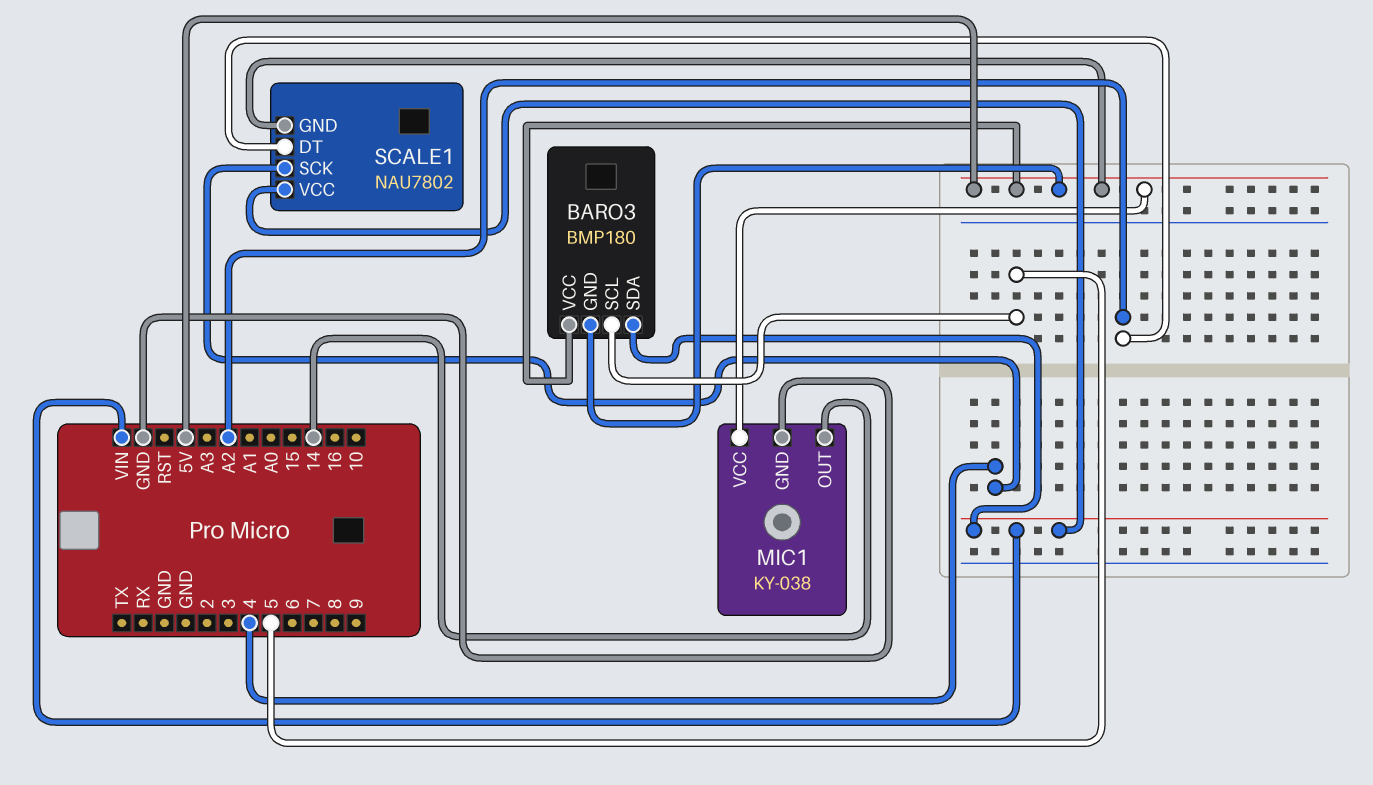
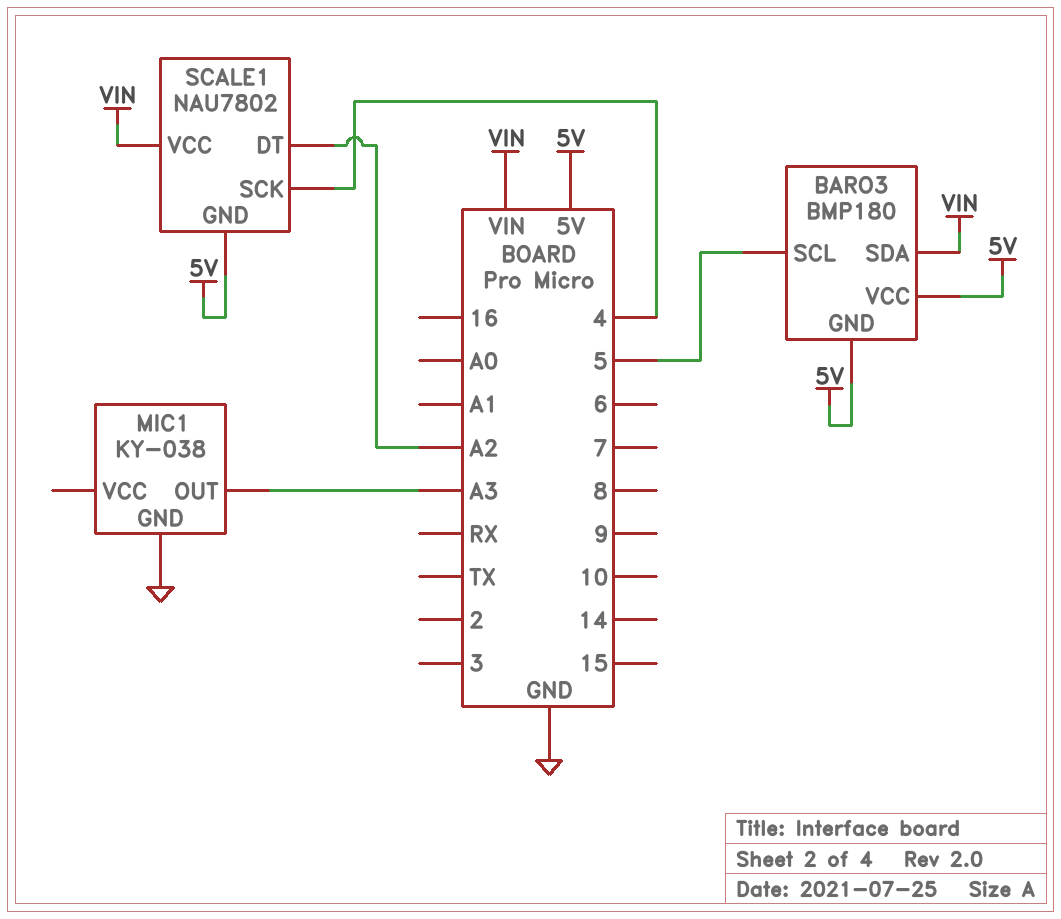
MIC1 pin OUT: 14 -> A3
MIC1 pin VCC: 5V -> none

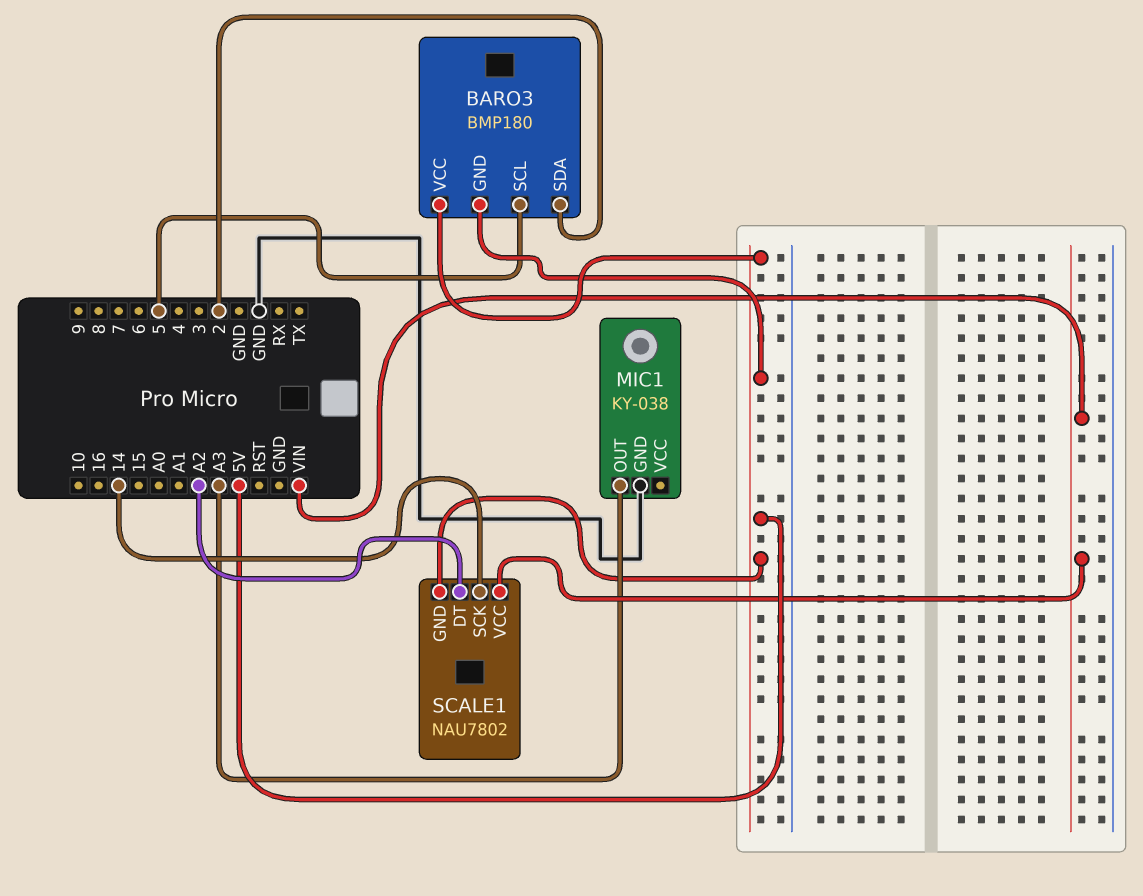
BARO3 pin SDA: VIN -> 2
SCALE1 pin SCK: 4 -> 14

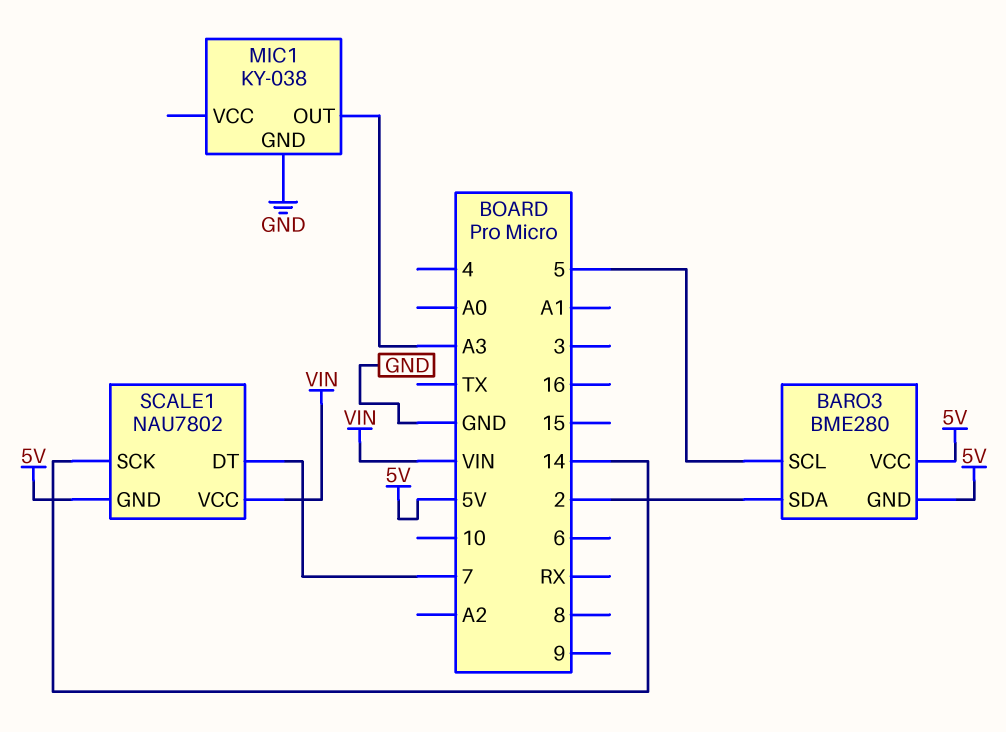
BARO3: BMP180 -> BME280
SCALE1 pin DT: A2 -> 7

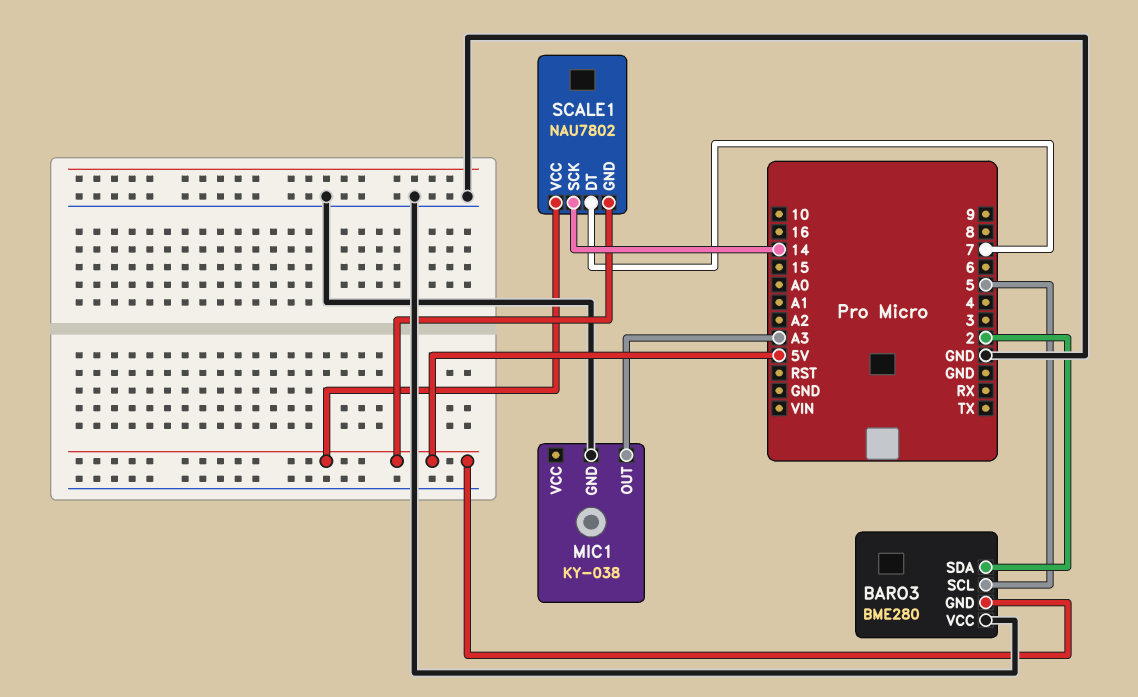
BARO3 pin VCC: 5V -> GND
SCALE1 pin VCC: VIN -> 5V

